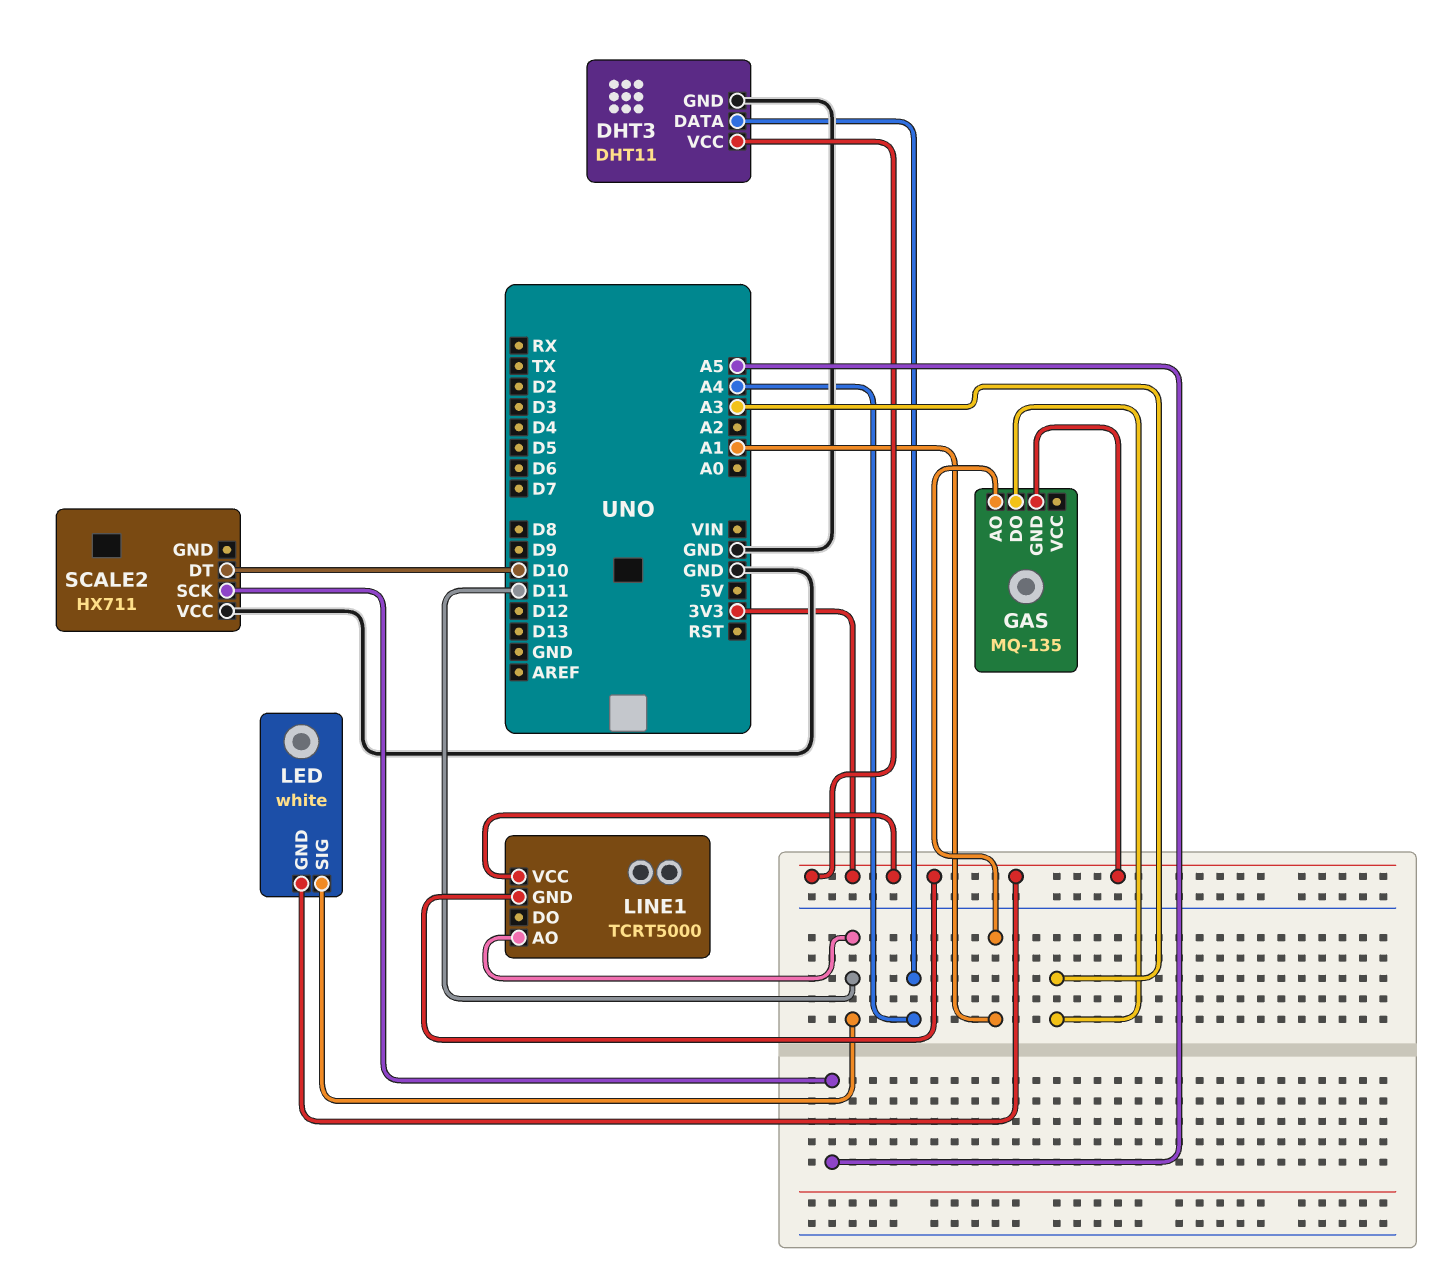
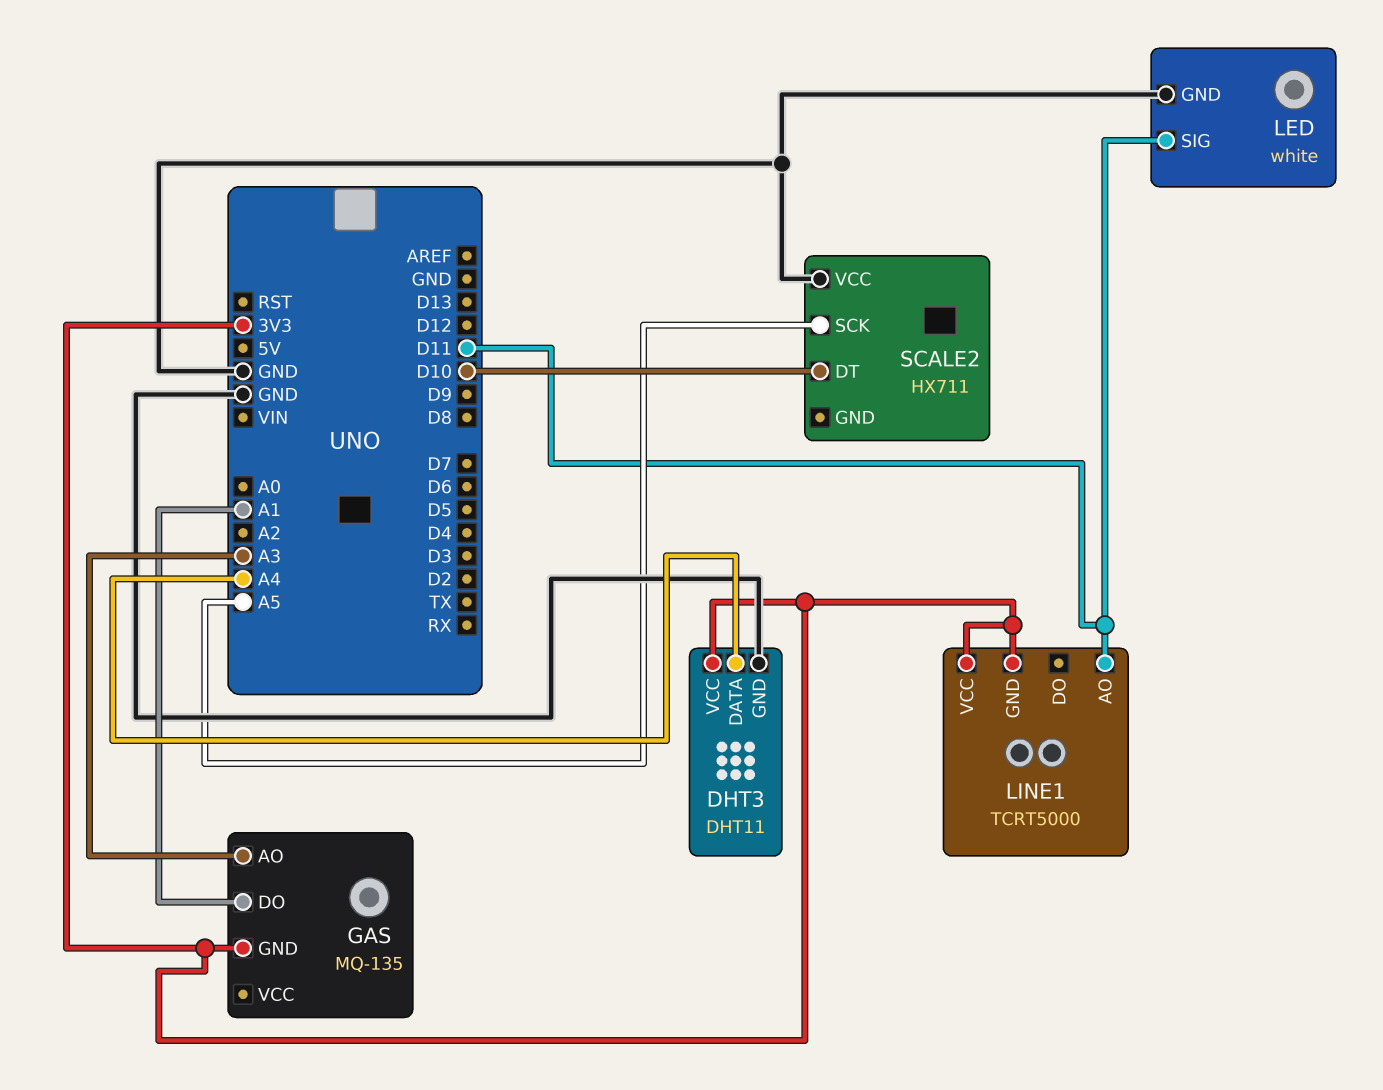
GAS pin AO: A1 -> A3
GAS pin DO: A3 -> A1
LED pin GND: 3V3 -> GND

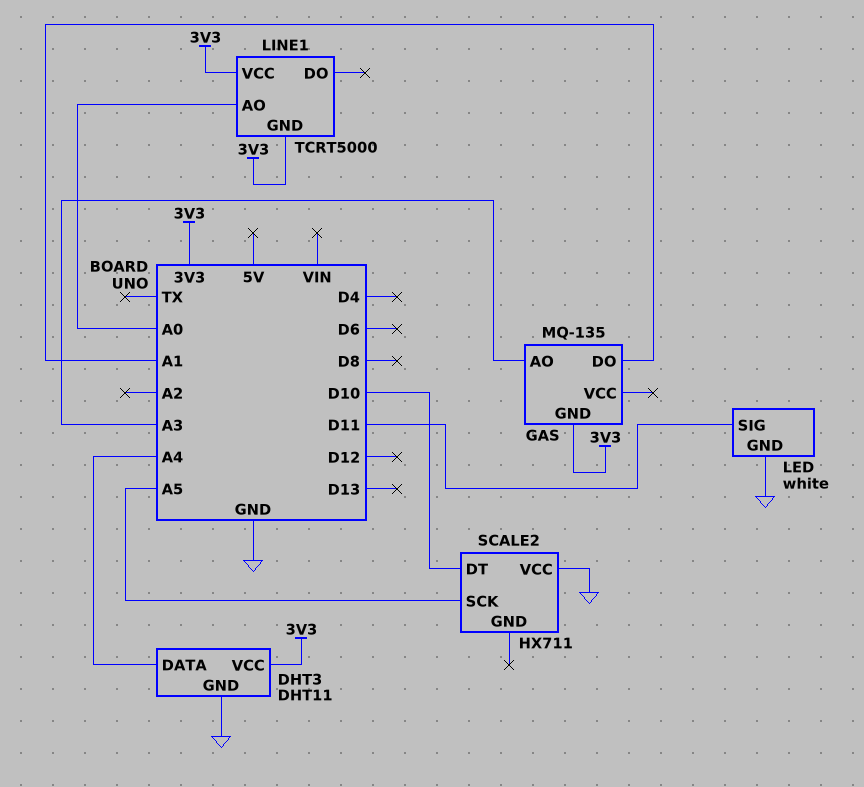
LINE1 pin AO: D11 -> A0

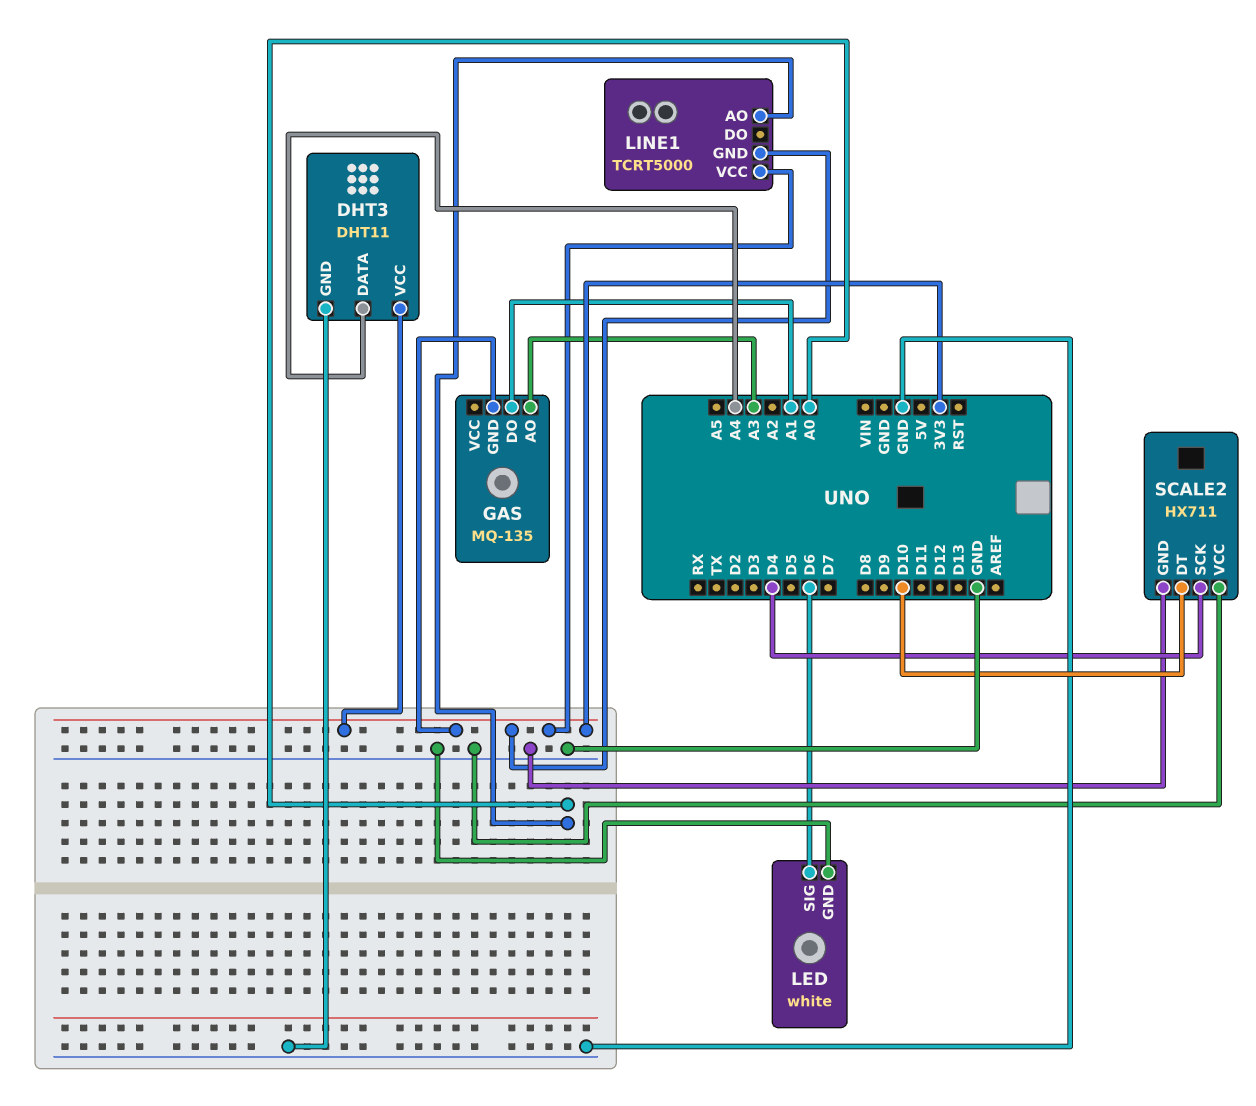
LED pin SIG: D11 -> D6
SCALE2 pin GND: none -> GND
SCALE2 pin SCK: A5 -> D4

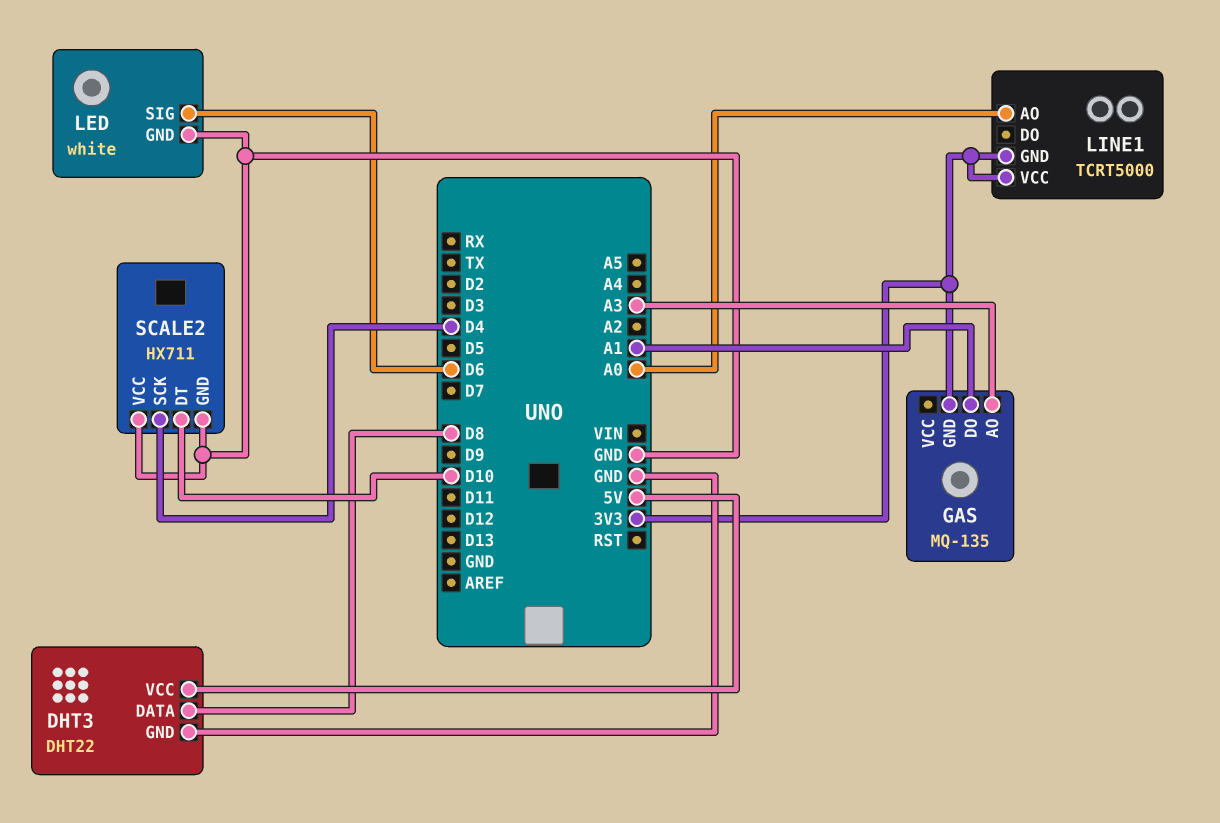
DHT3: DHT11 -> DHT22
DHT3 pin DATA: A4 -> D8
DHT3 pin VCC: 3V3 -> 5V

